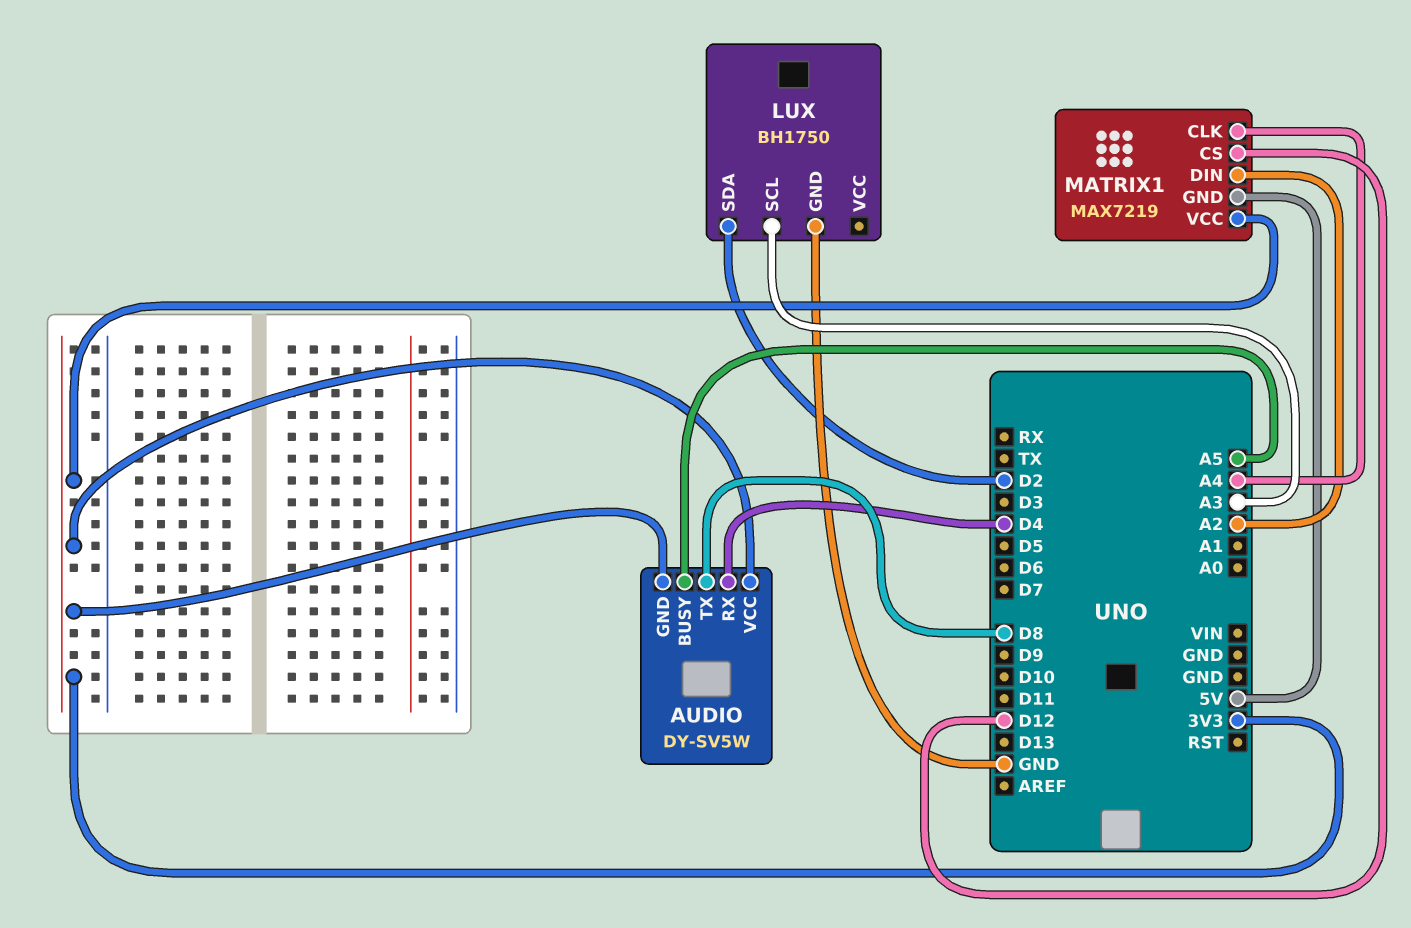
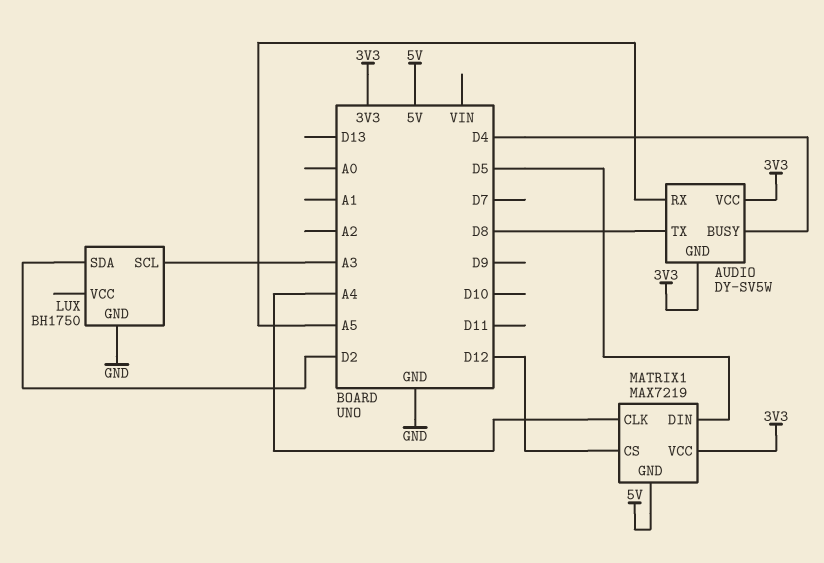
AUDIO pin BUSY: A5 -> D4
AUDIO pin RX: D4 -> A5
MATRIX1 pin DIN: A2 -> D5

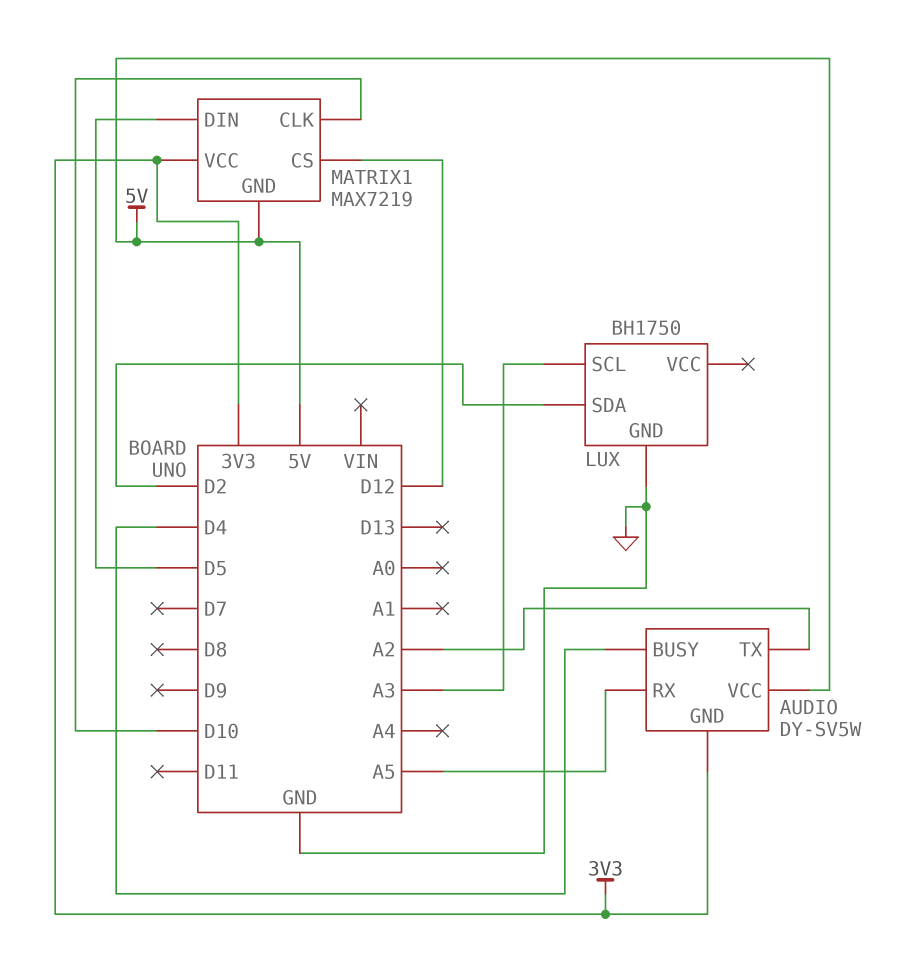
AUDIO pin TX: D8 -> A2
AUDIO pin VCC: 3V3 -> 5V
MATRIX1 pin CLK: A4 -> D10

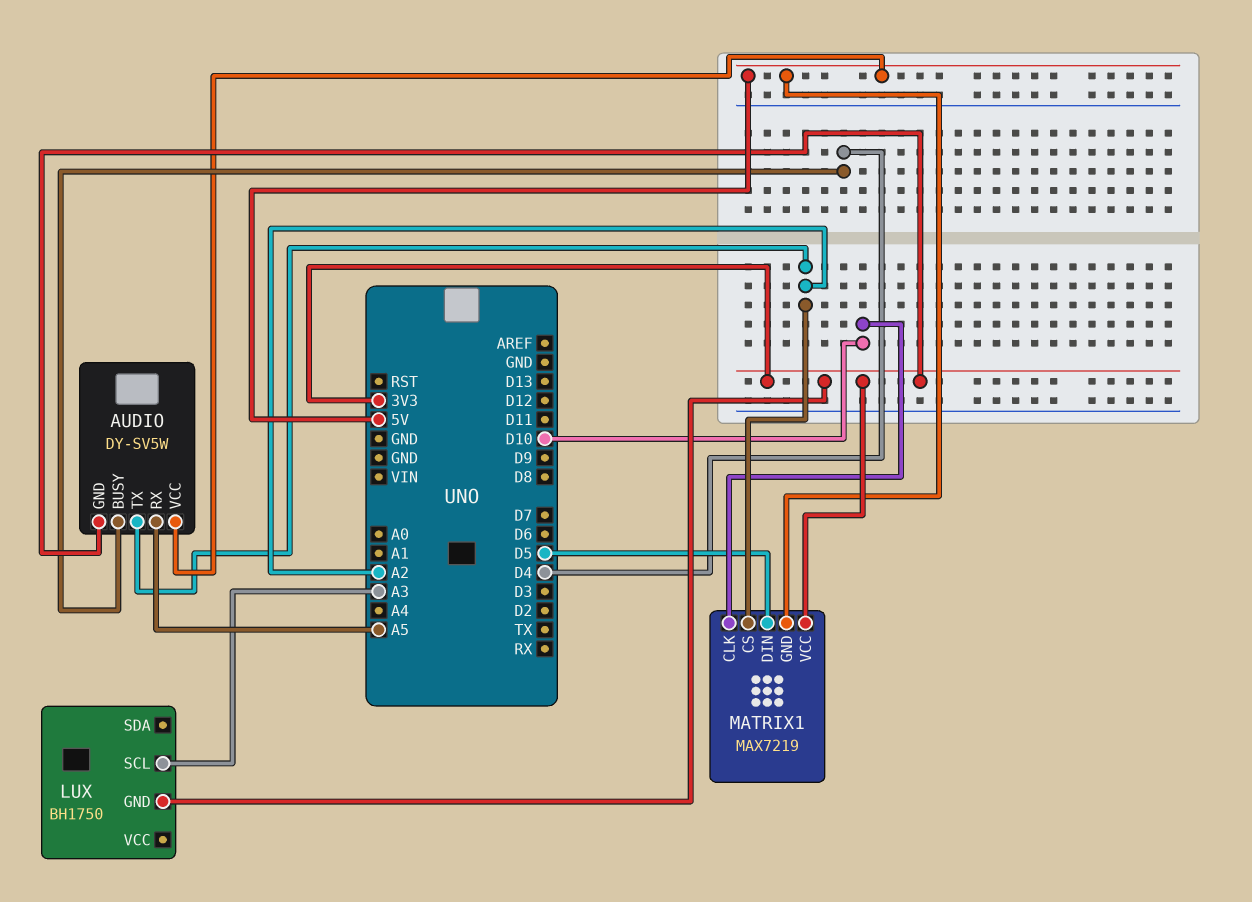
LUX pin GND: GND -> 3V3
LUX pin SDA: D2 -> none
MATRIX1 pin CS: D12 -> A2

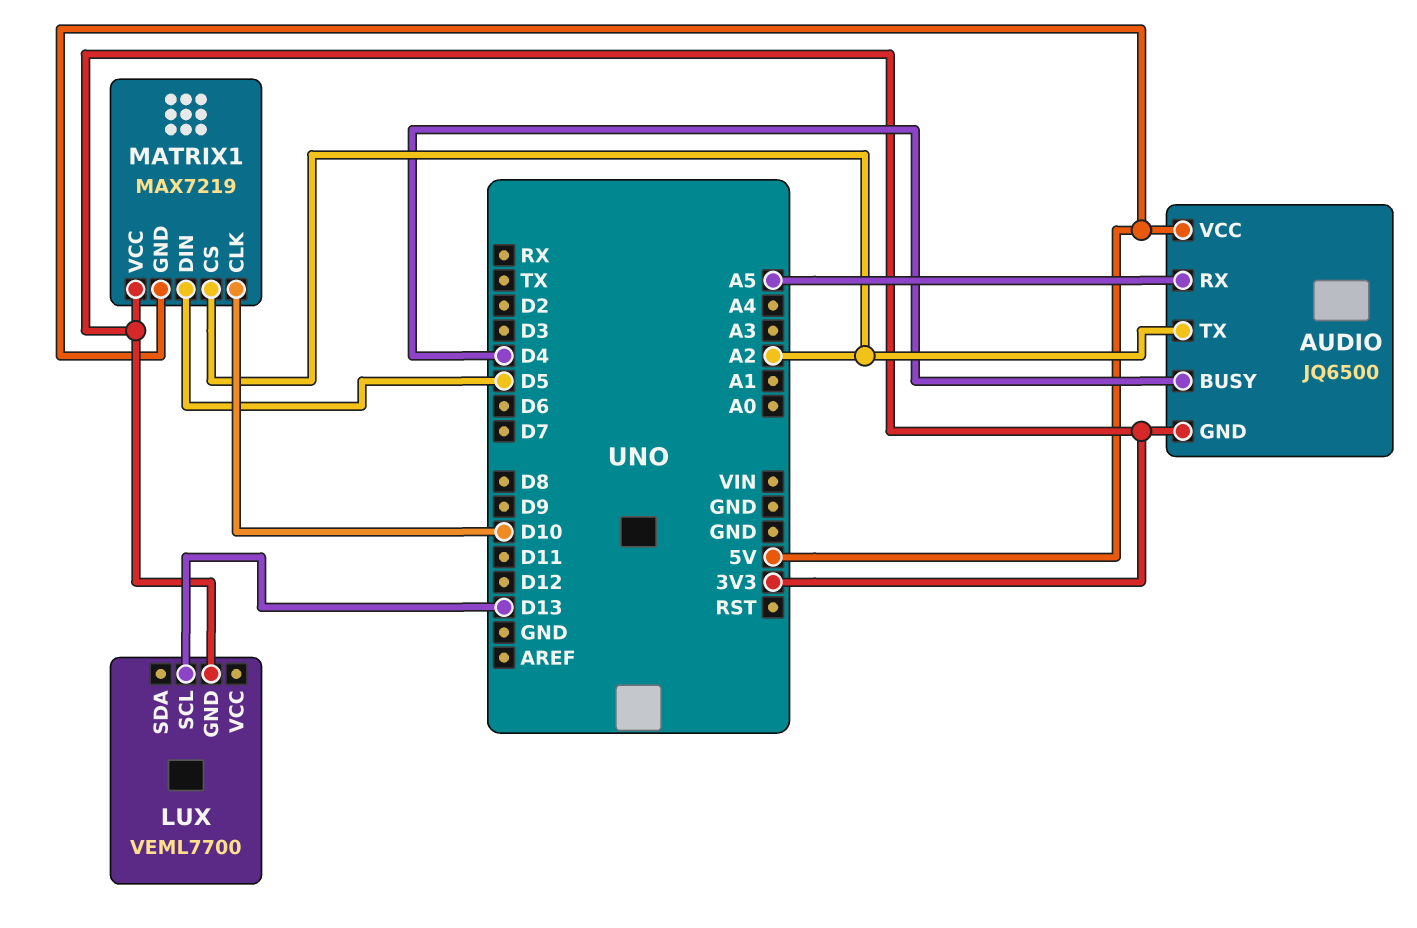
AUDIO: DY-SV5W -> JQ6500
LUX: BH1750 -> VEML7700
LUX pin SCL: A3 -> D13

